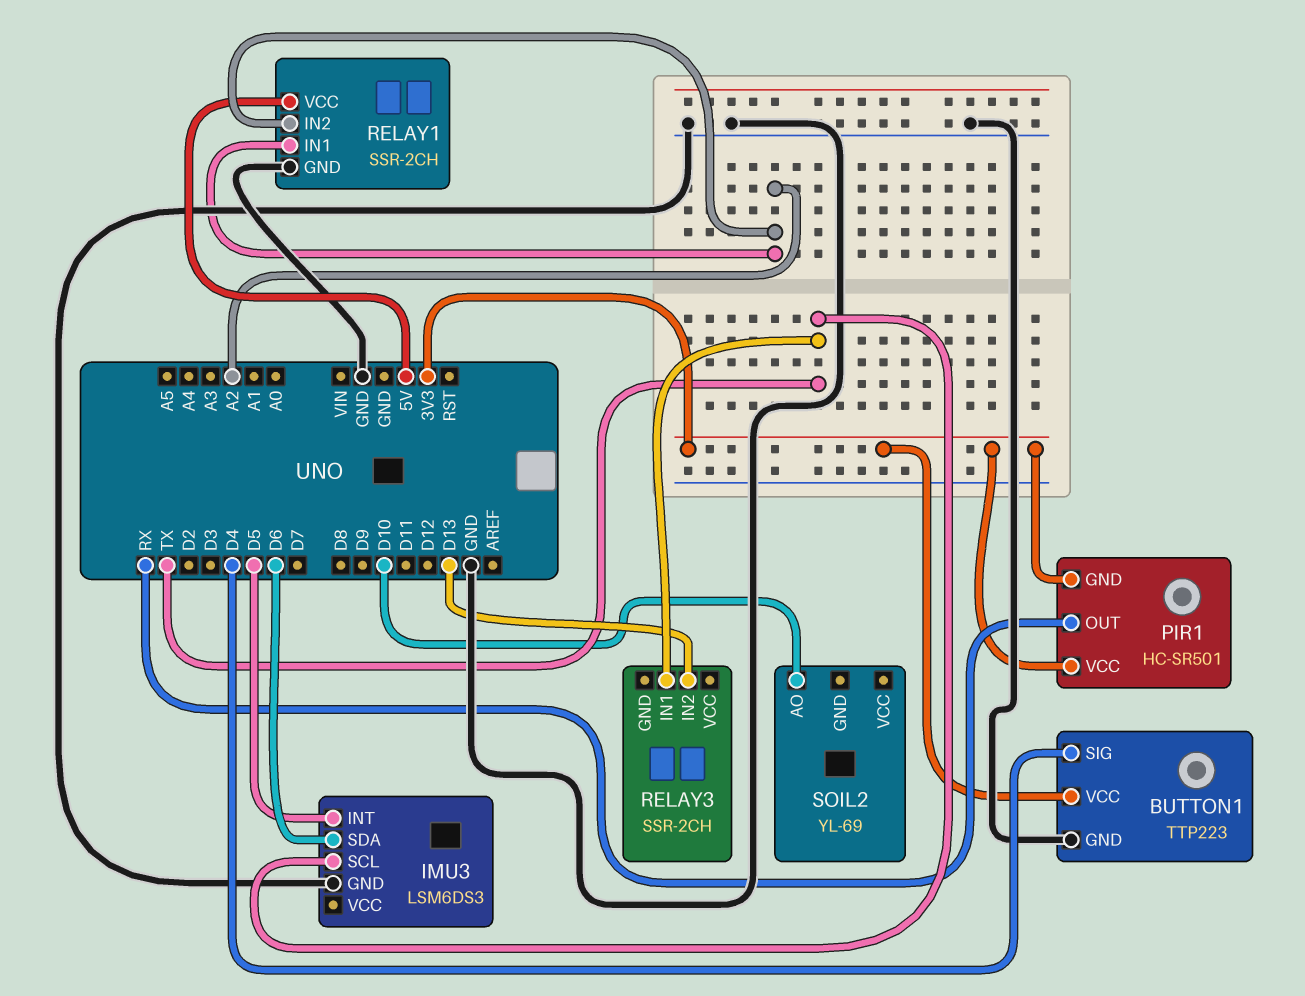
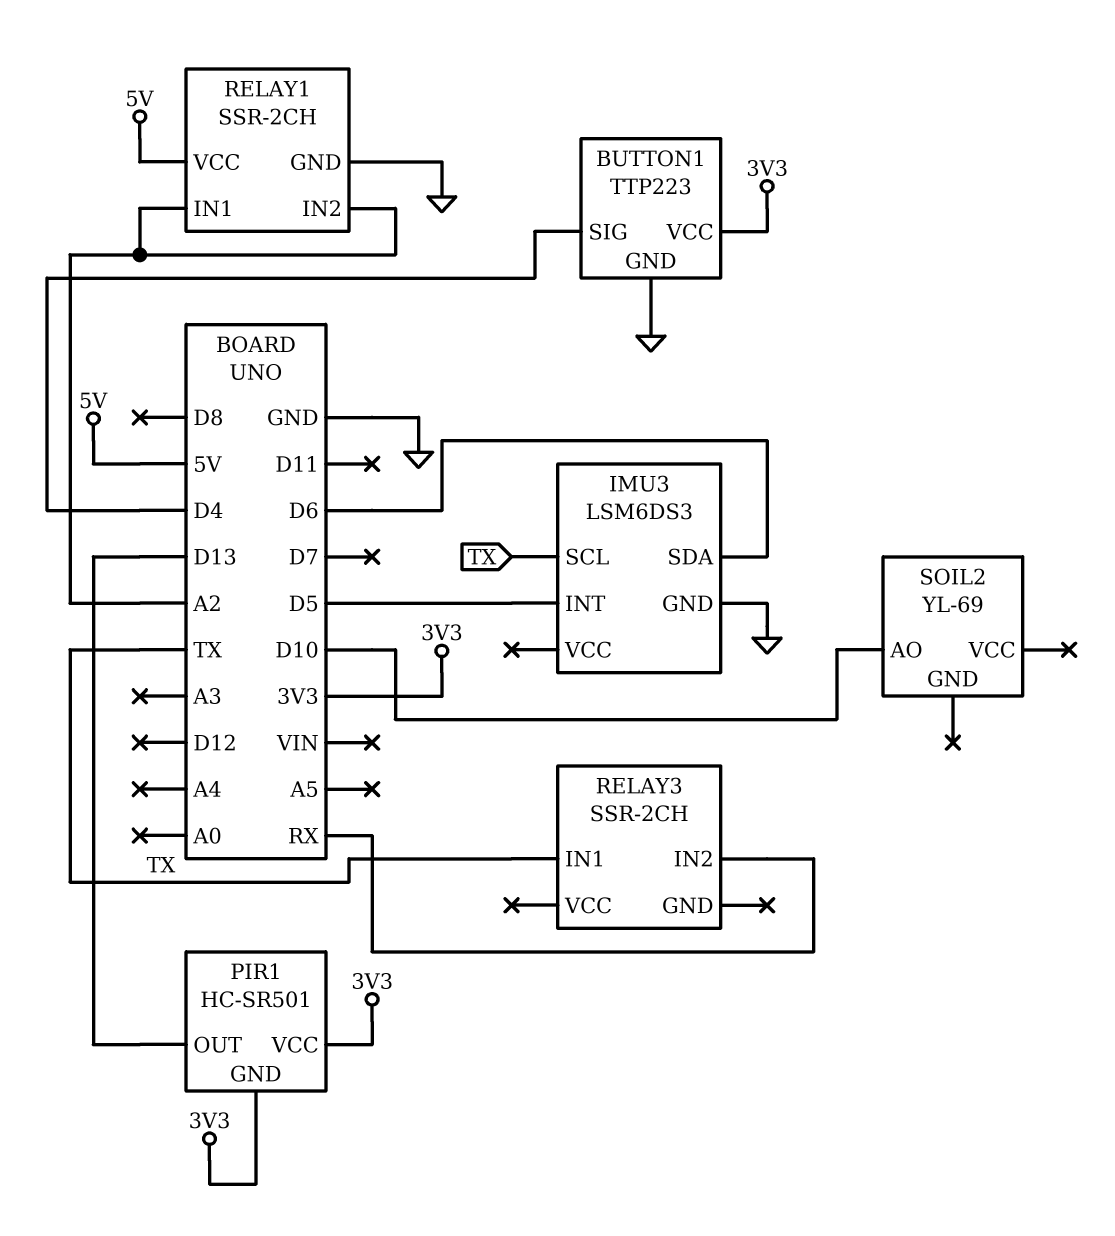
PIR1 pin OUT: RX -> D13
RELAY3 pin IN2: D13 -> RX

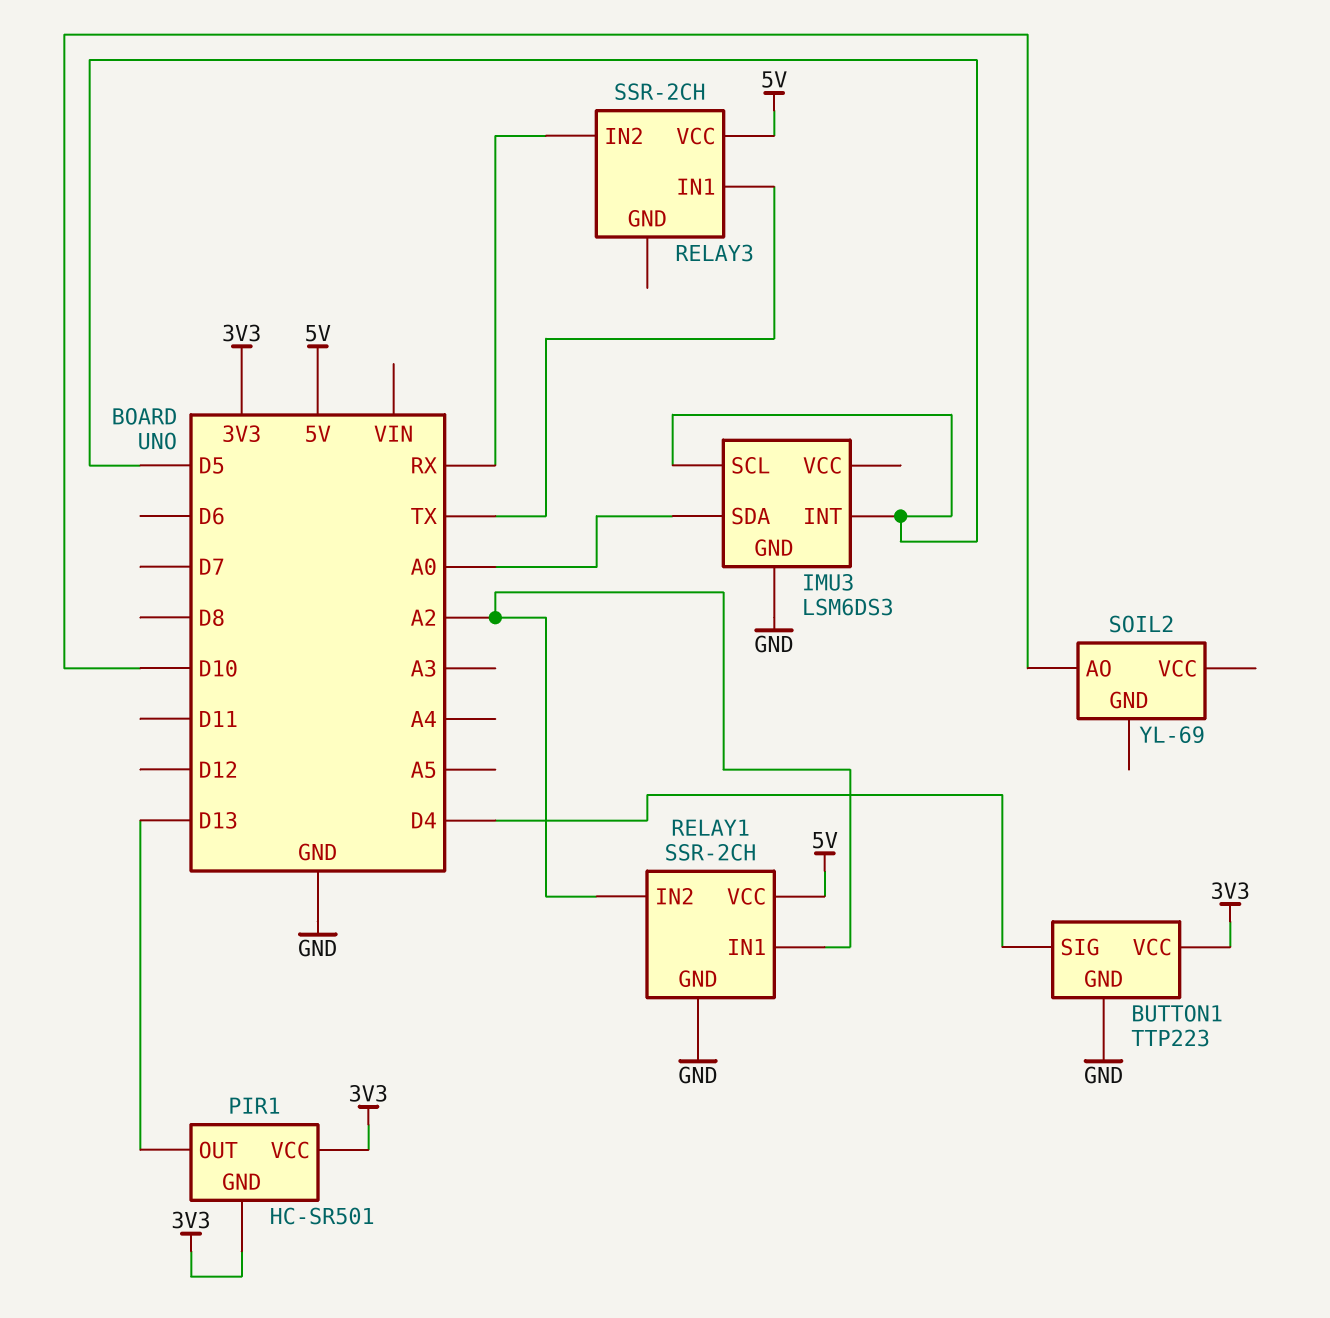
IMU3 pin SCL: TX -> D5
IMU3 pin SDA: D6 -> A0
RELAY3 pin VCC: none -> 5V

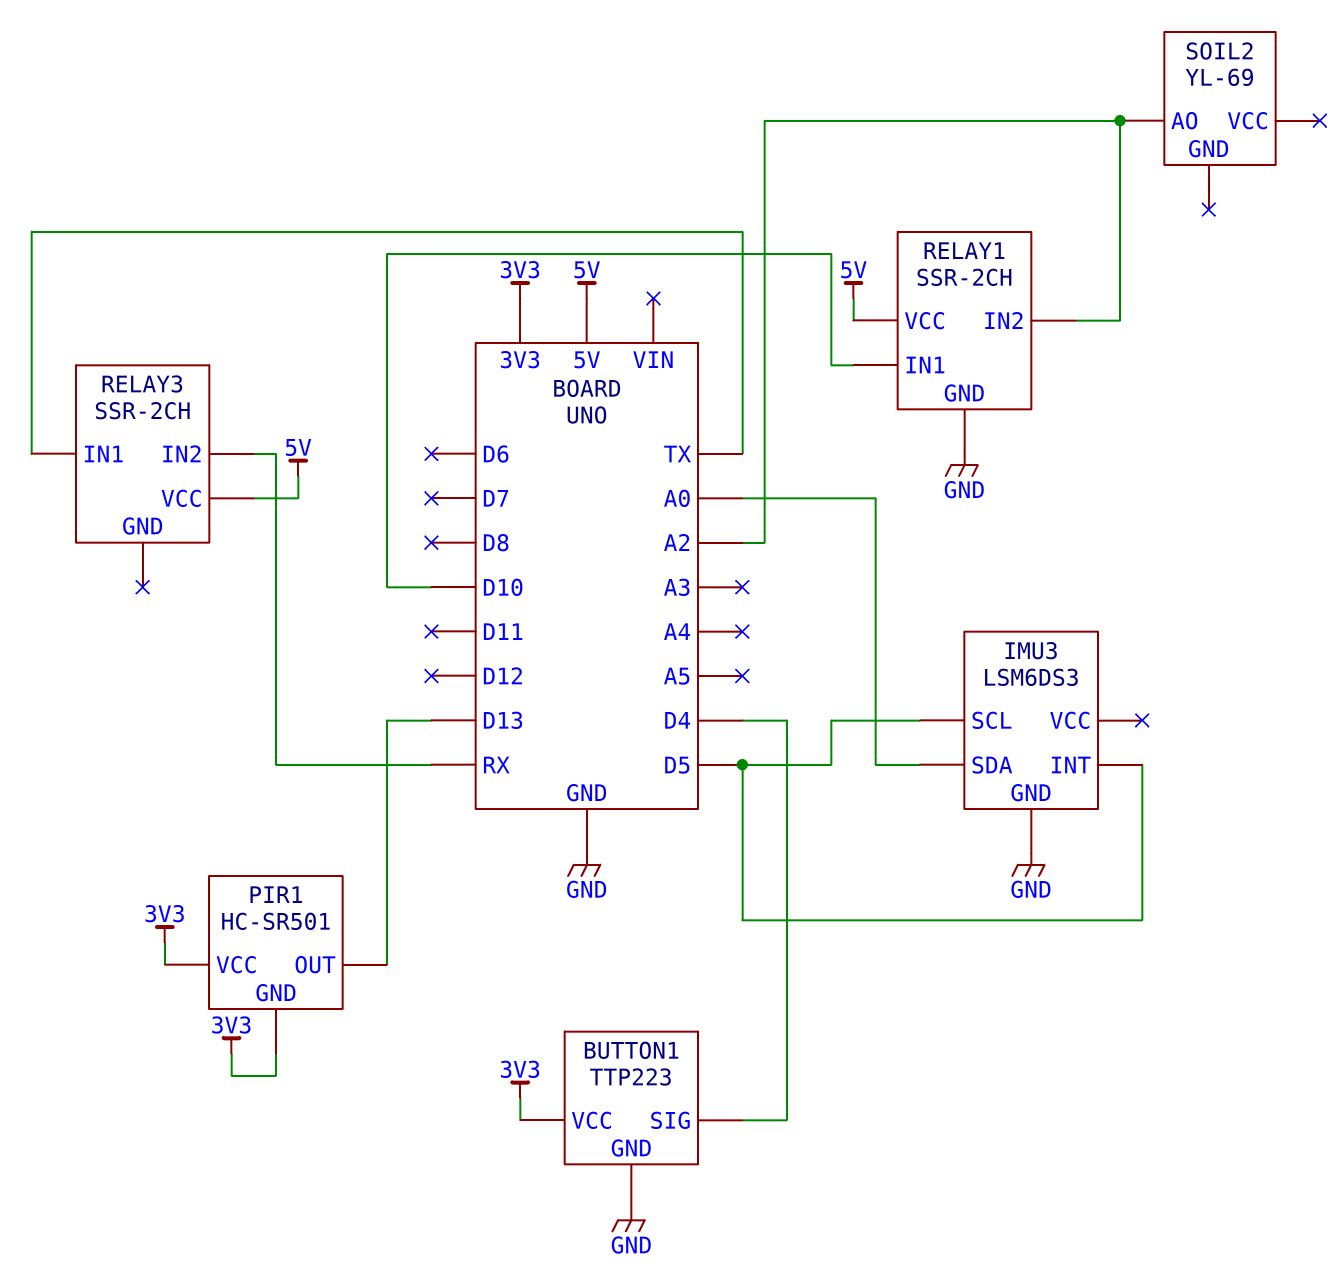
RELAY1 pin IN1: A2 -> D10
SOIL2 pin AO: D10 -> A2

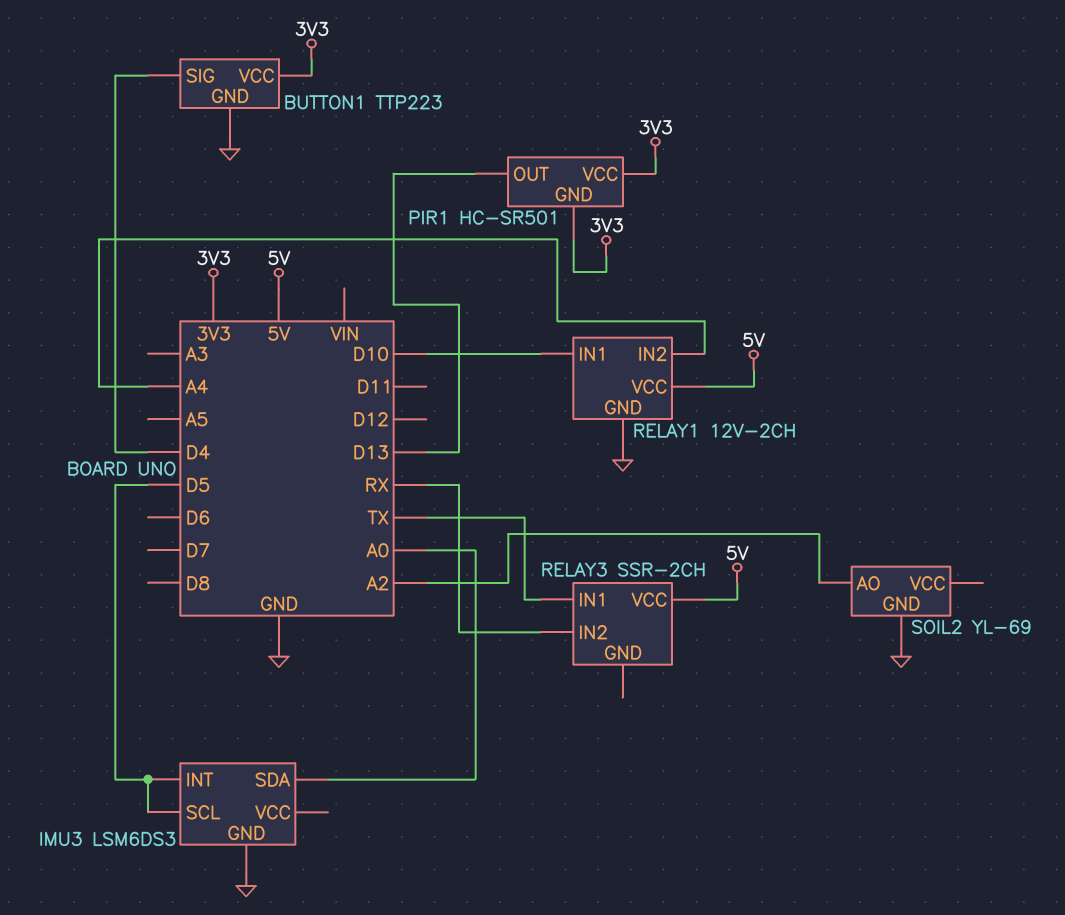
RELAY1: SSR-2CH -> 12V-2CH
RELAY1 pin IN2: A2 -> A4
SOIL2 pin GND: none -> GND

